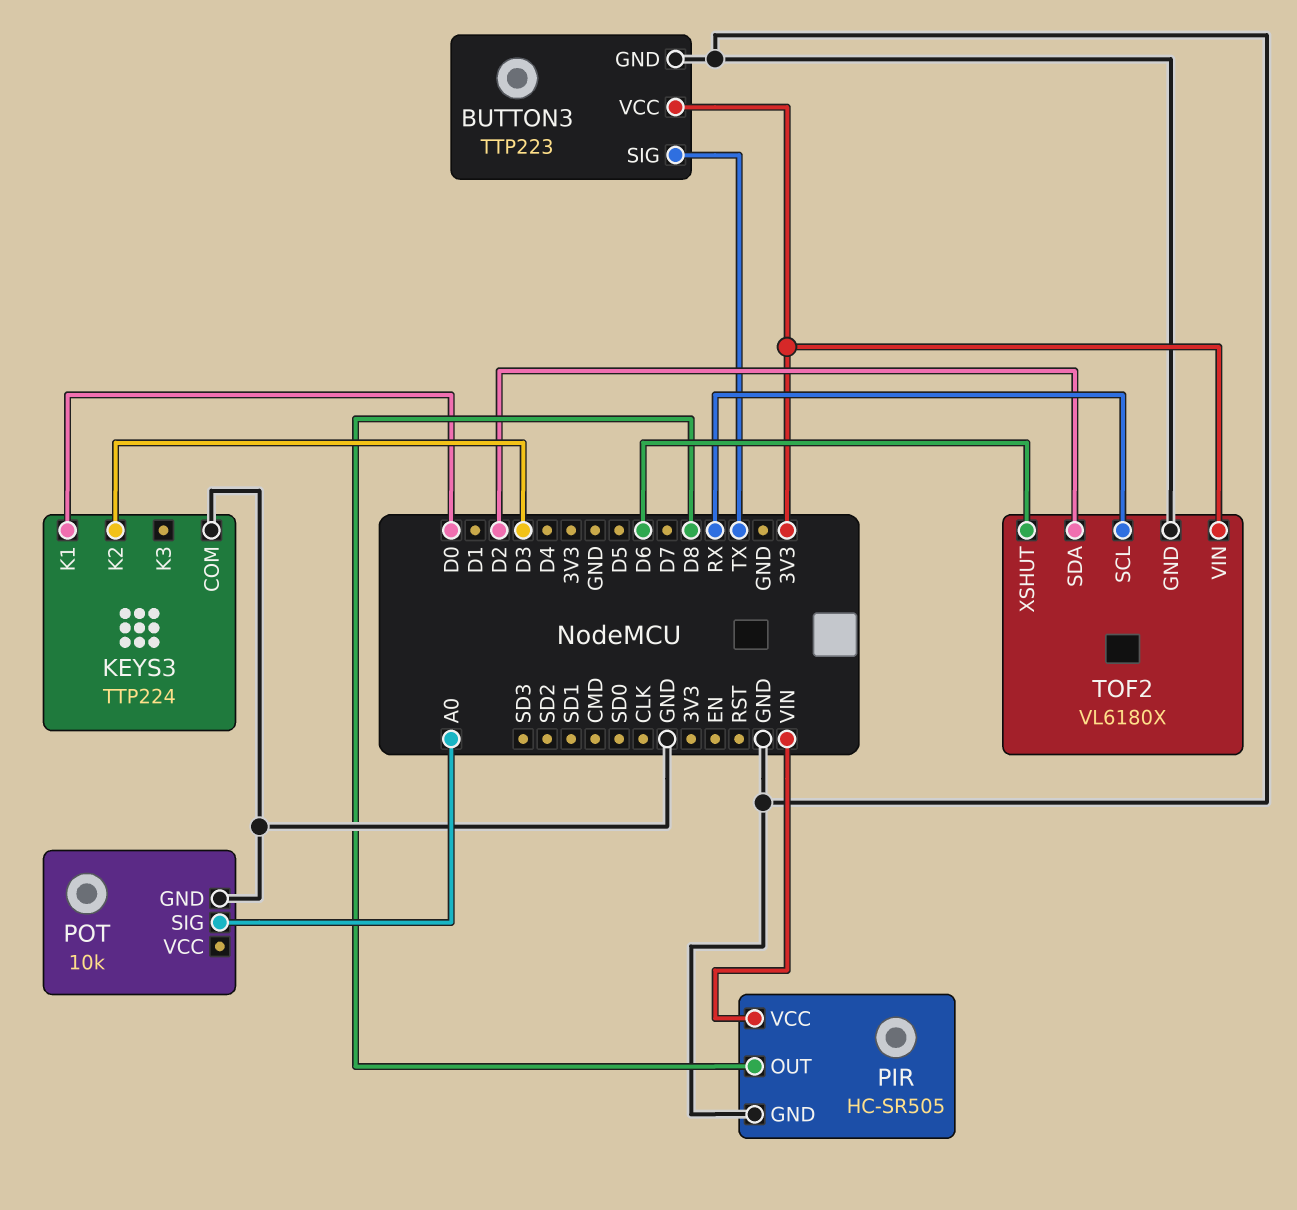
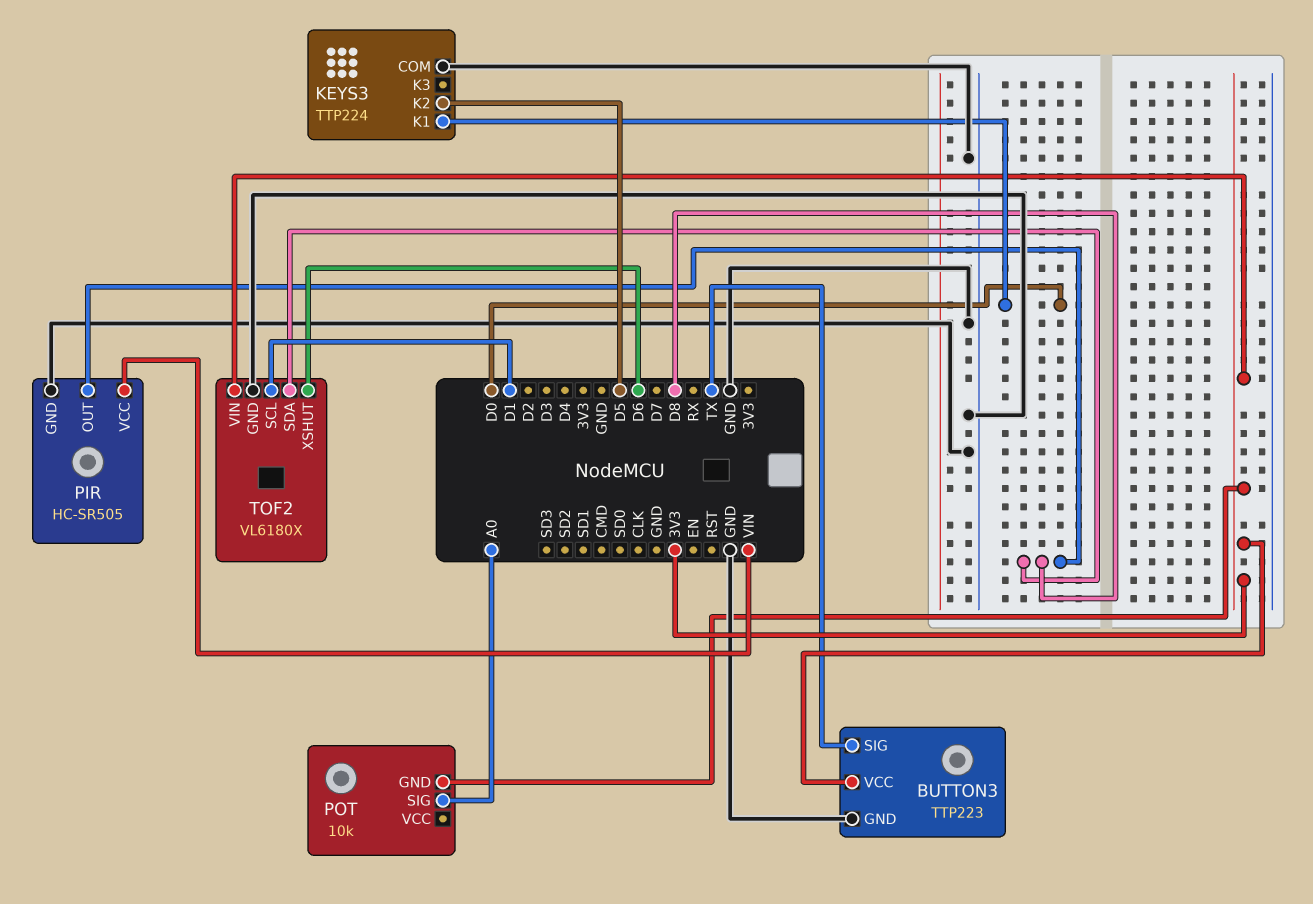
KEYS3 pin K2: D3 -> D5
POT pin GND: GND -> 3V3
TOF2 pin SCL: RX -> D1
TOF2 pin SDA: D2 -> D8

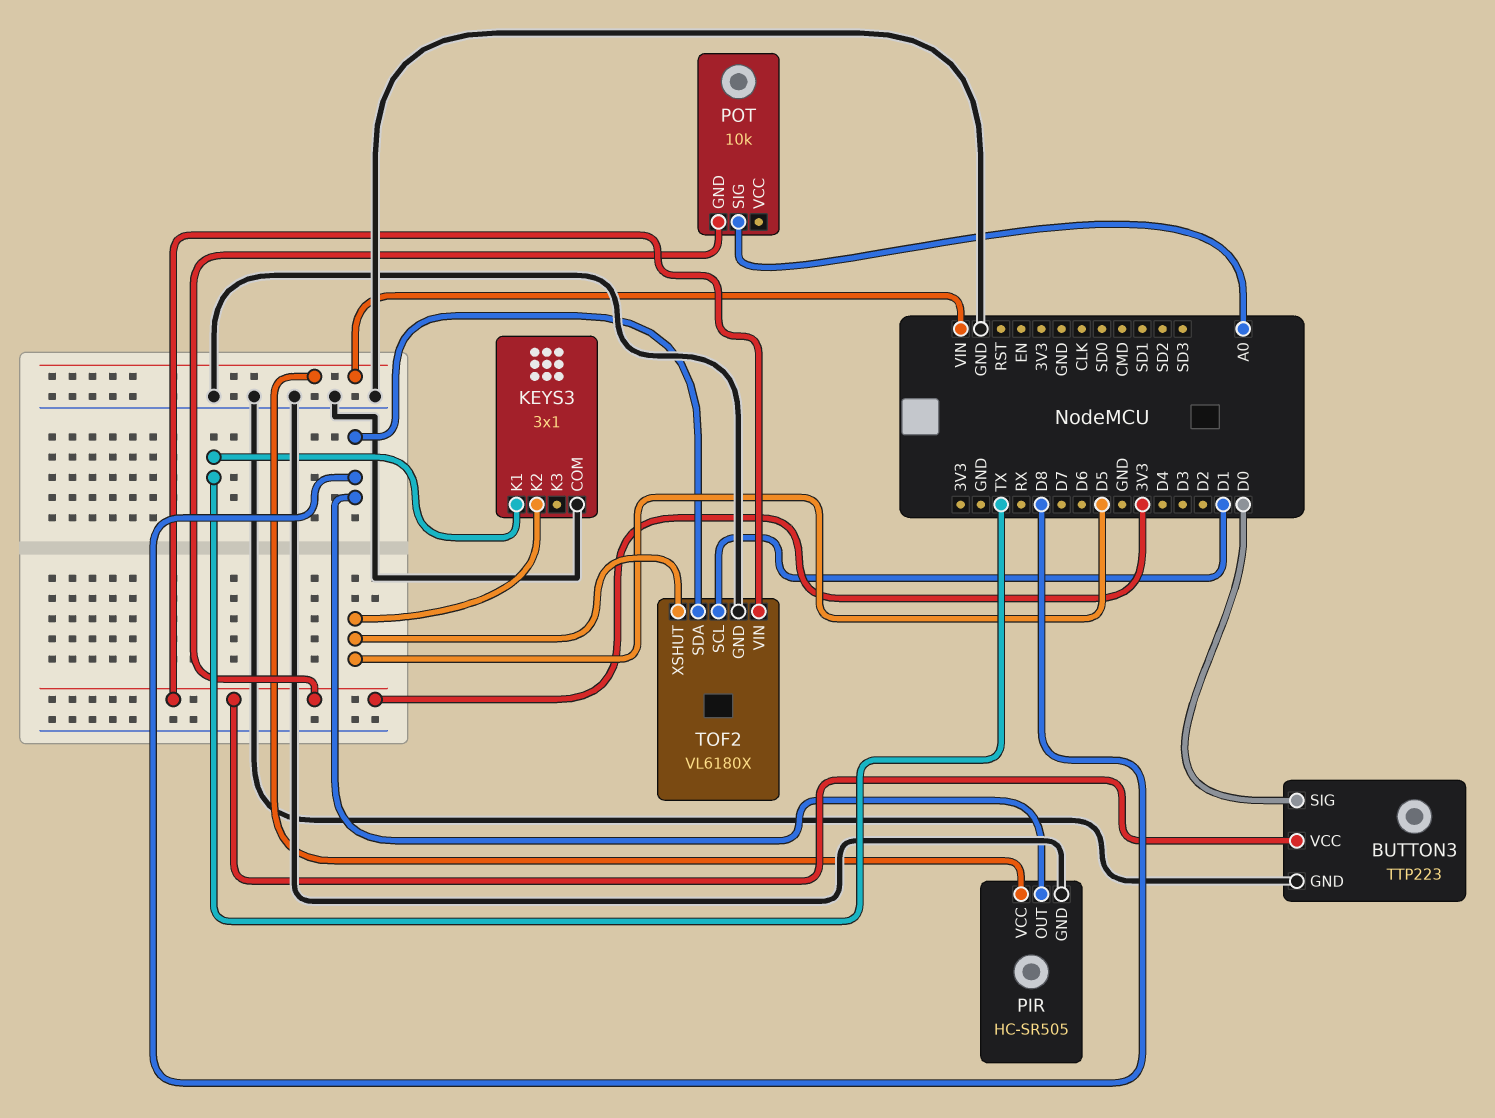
BUTTON3 pin SIG: TX -> D0
KEYS3: TTP224 -> 3x1
KEYS3 pin K1: D0 -> TX
TOF2 pin XSHUT: D6 -> D5

